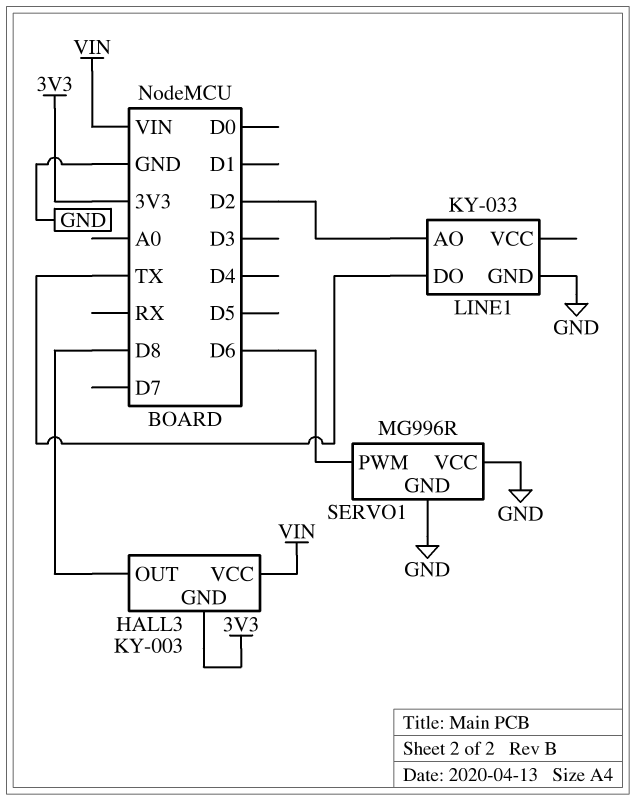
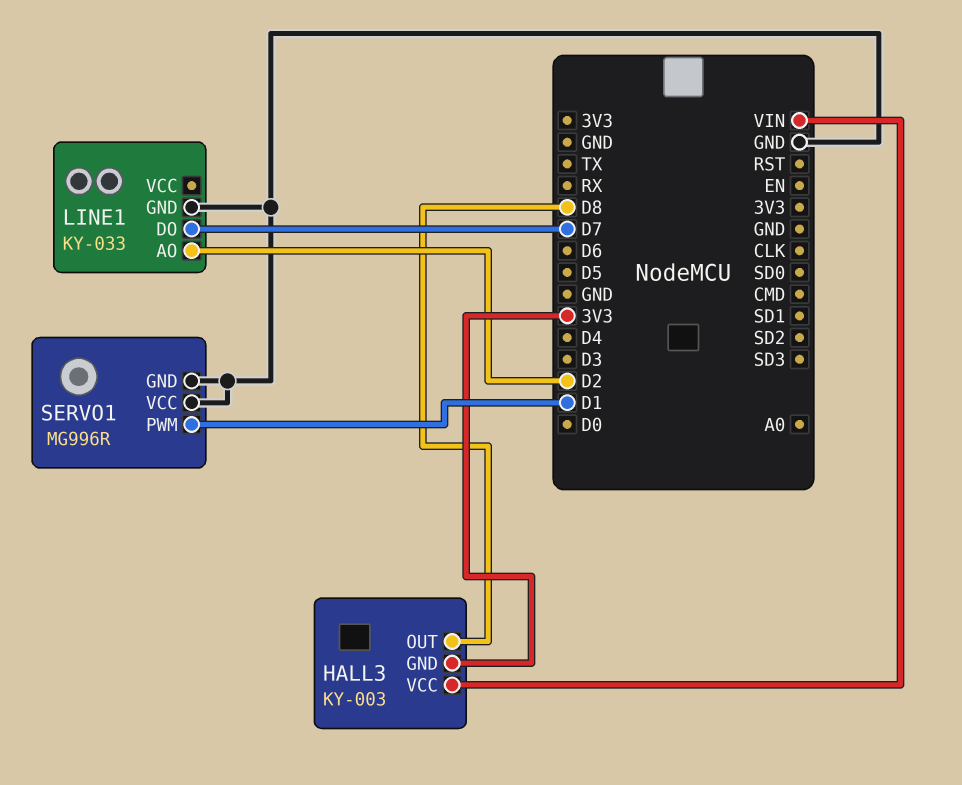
LINE1 pin DO: TX -> D7
SERVO1 pin PWM: D6 -> D1

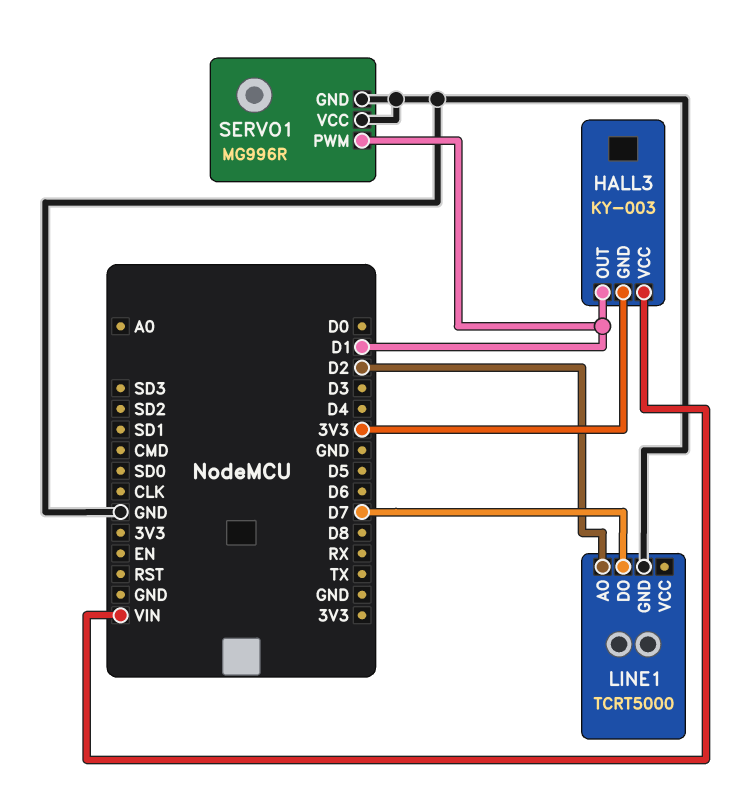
HALL3 pin OUT: D8 -> D1
LINE1: KY-033 -> TCRT5000

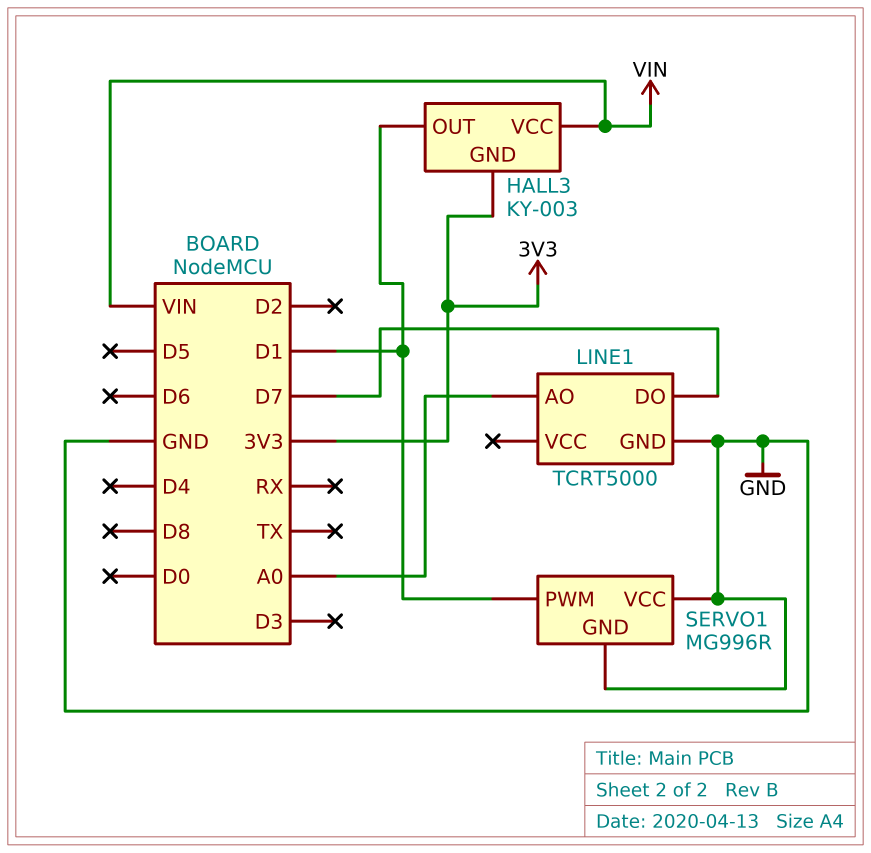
LINE1 pin AO: D2 -> A0

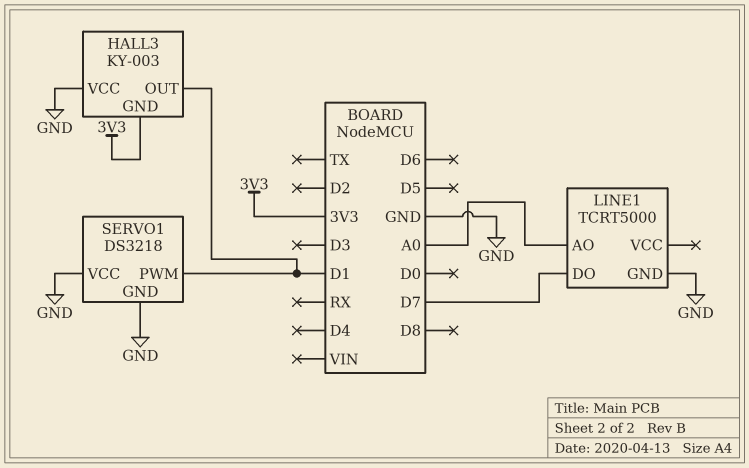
HALL3 pin VCC: VIN -> GND
SERVO1: MG996R -> DS3218

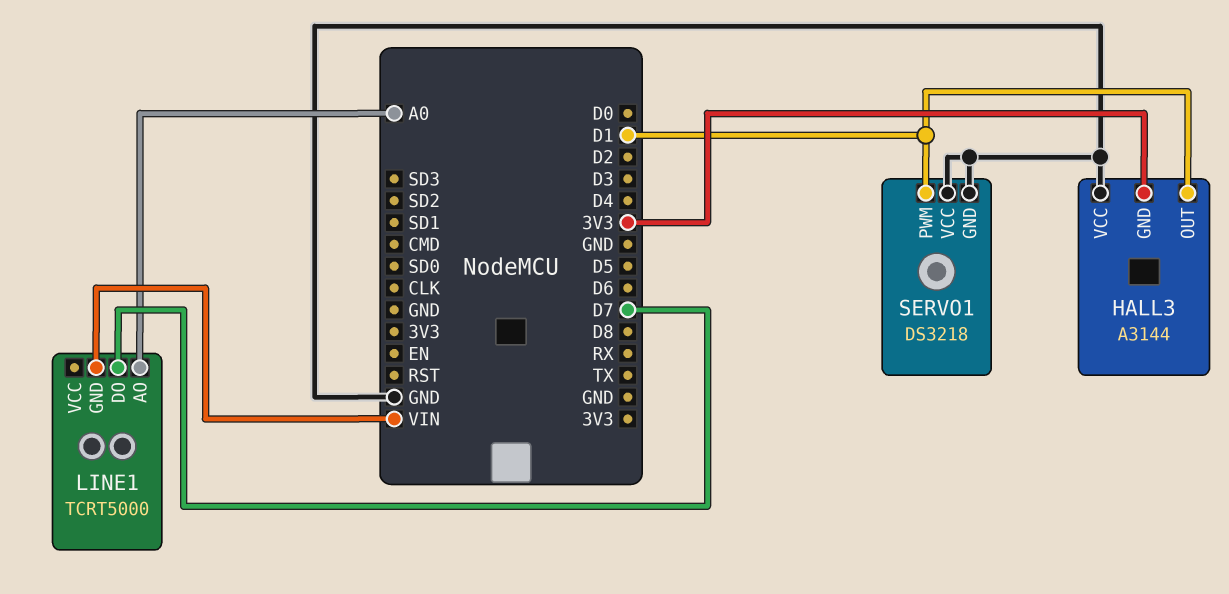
HALL3: KY-003 -> A3144
LINE1 pin GND: GND -> VIN

